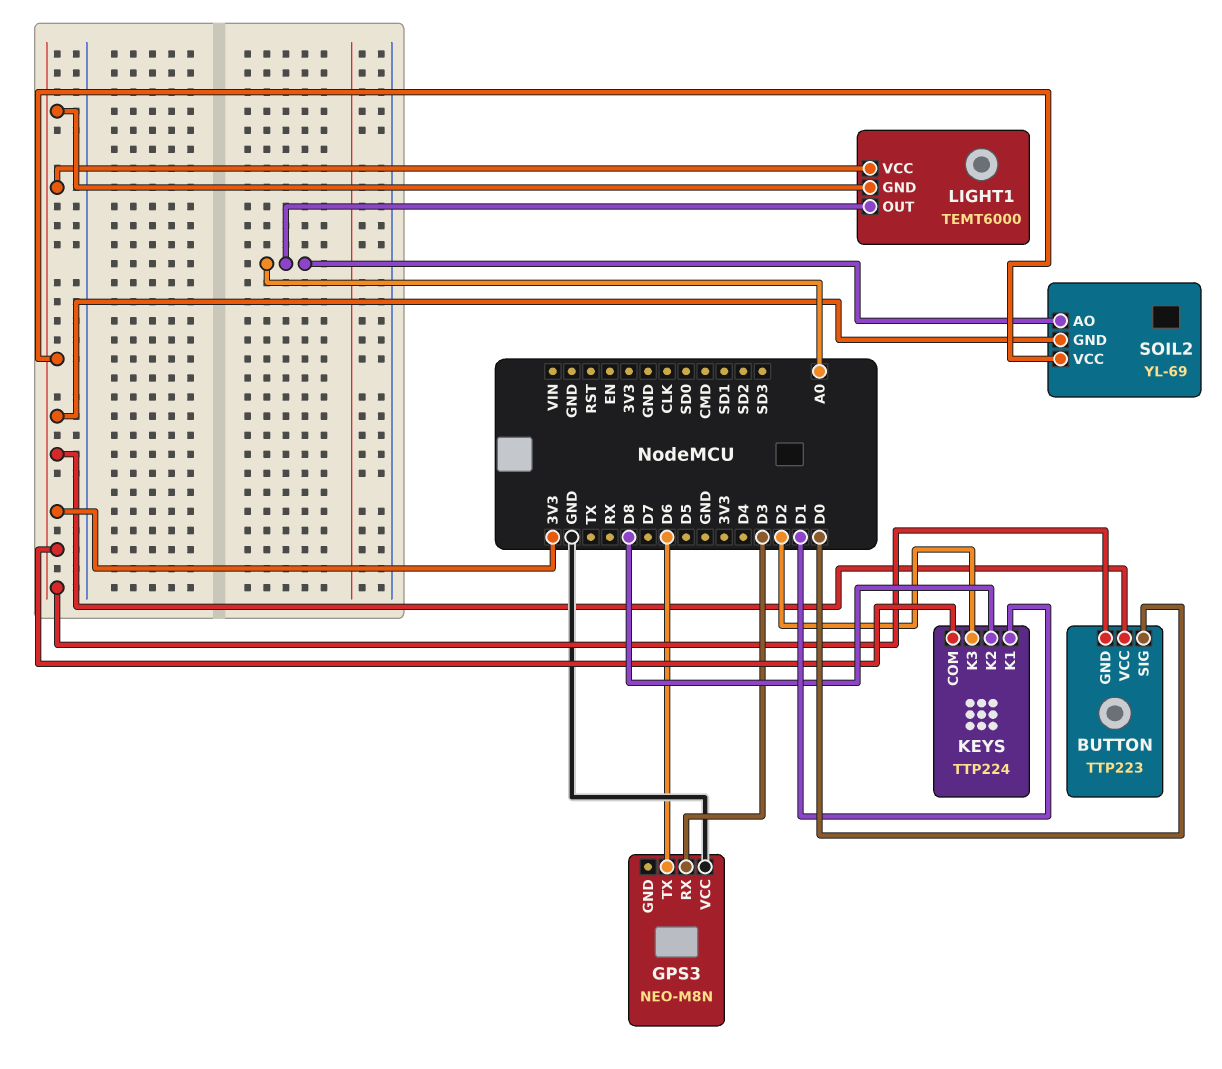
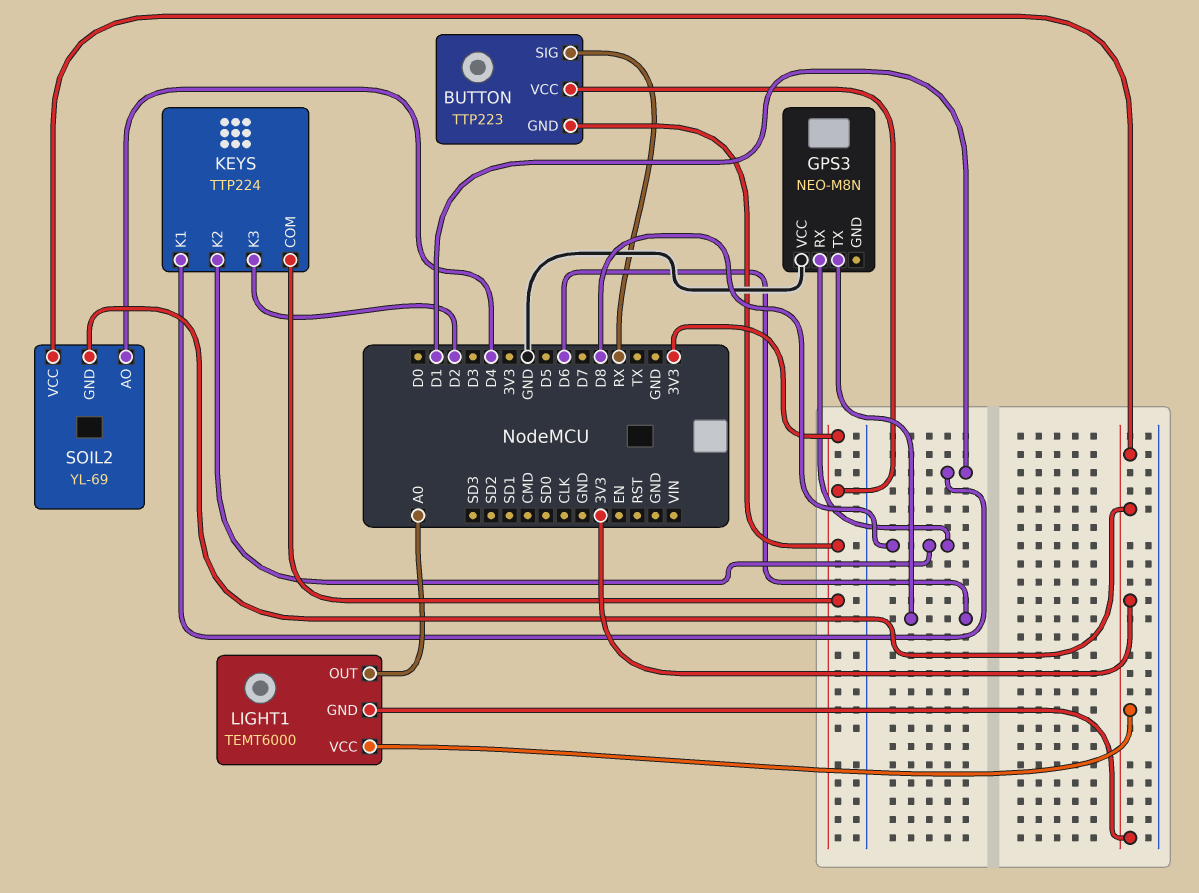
BUTTON pin SIG: D0 -> RX
GPS3 pin RX: D3 -> D8
SOIL2 pin AO: A0 -> D4

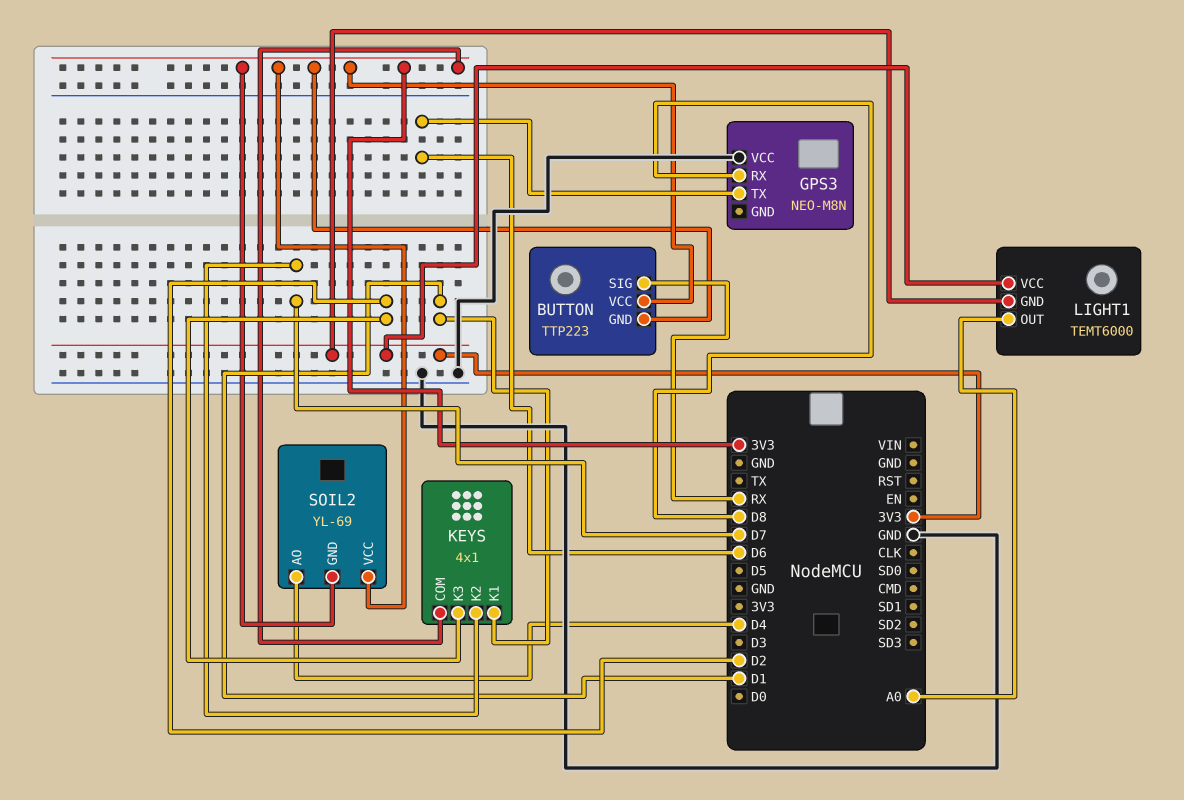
KEYS: TTP224 -> 4x1
KEYS pin K2: D8 -> D7

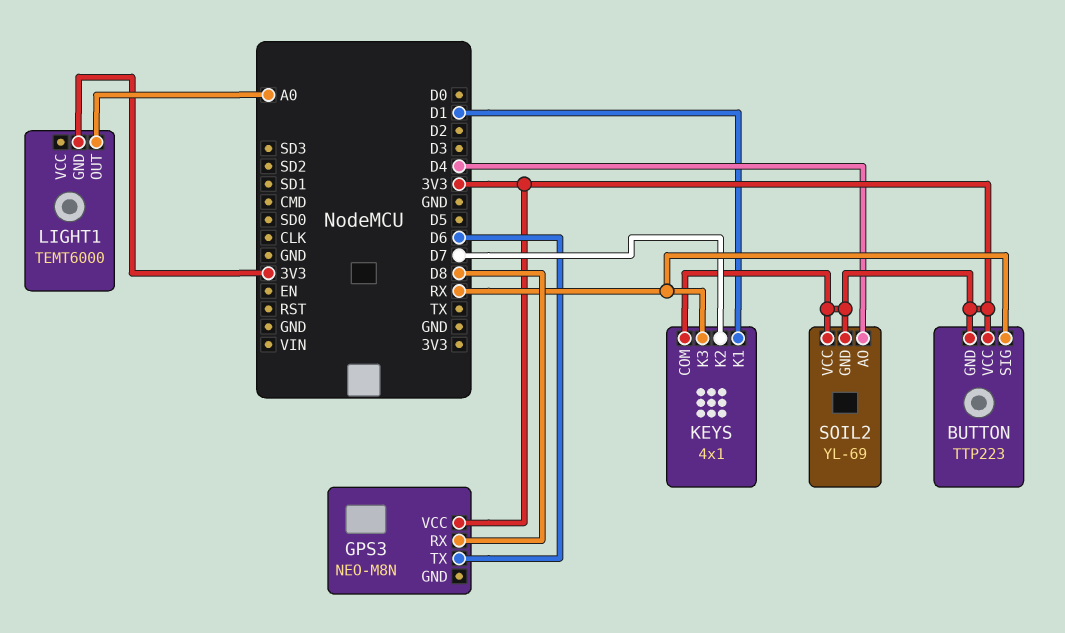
GPS3 pin VCC: GND -> 3V3
KEYS pin K3: D2 -> RX
LIGHT1 pin VCC: 3V3 -> none

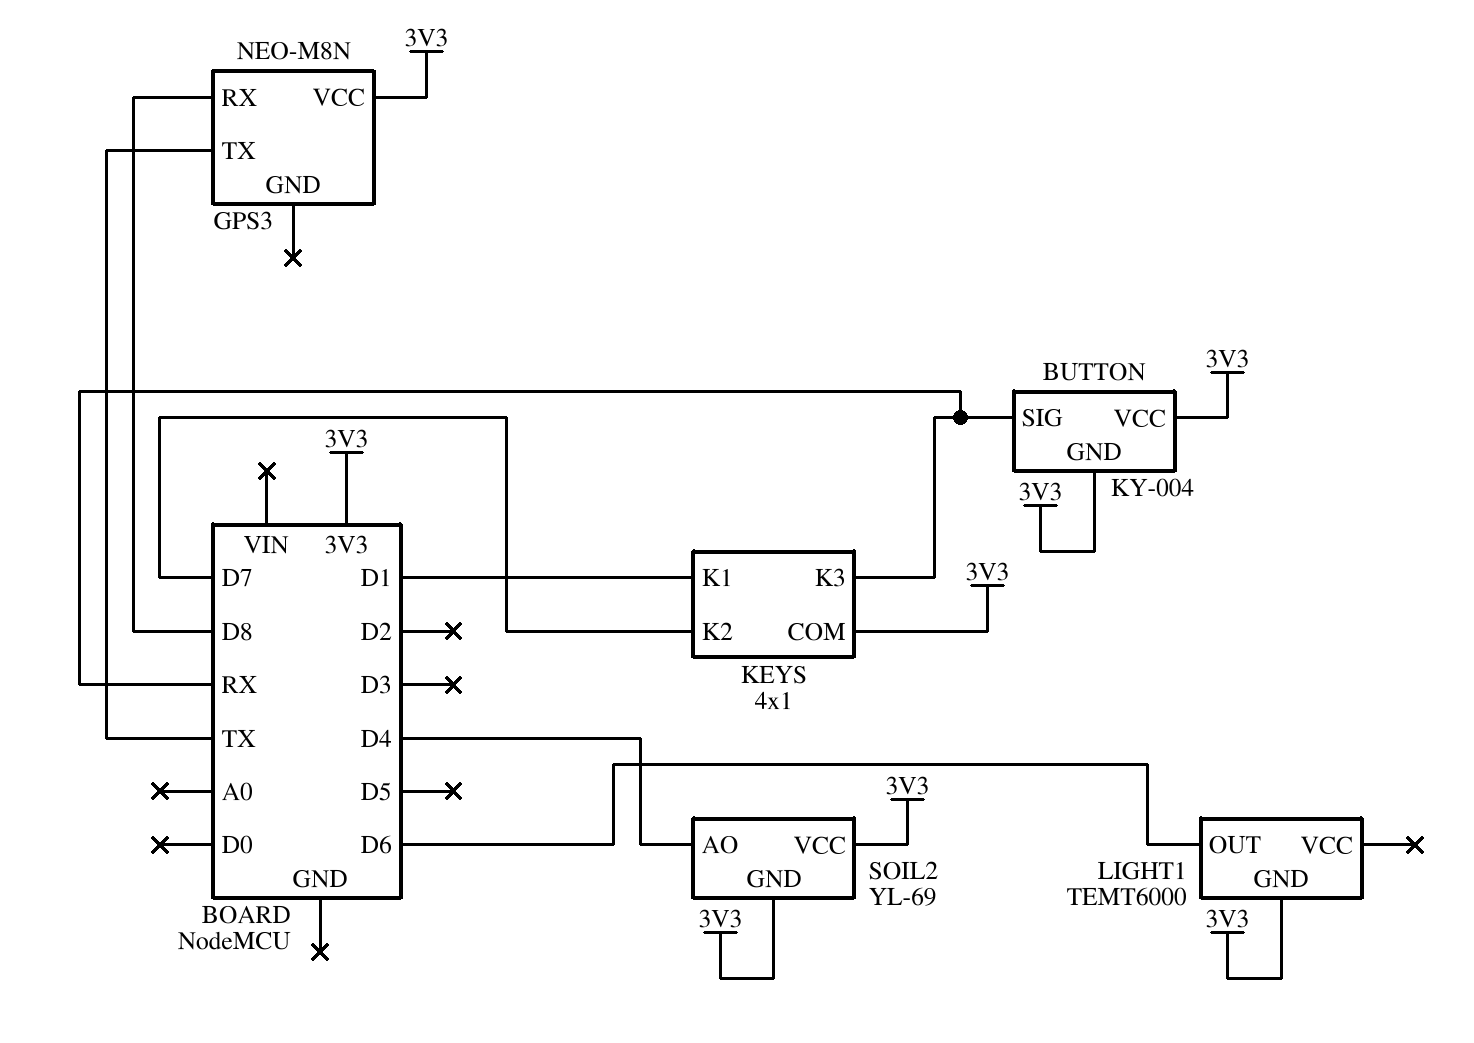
BUTTON: TTP223 -> KY-004
GPS3 pin TX: D6 -> TX
LIGHT1 pin OUT: A0 -> D6

